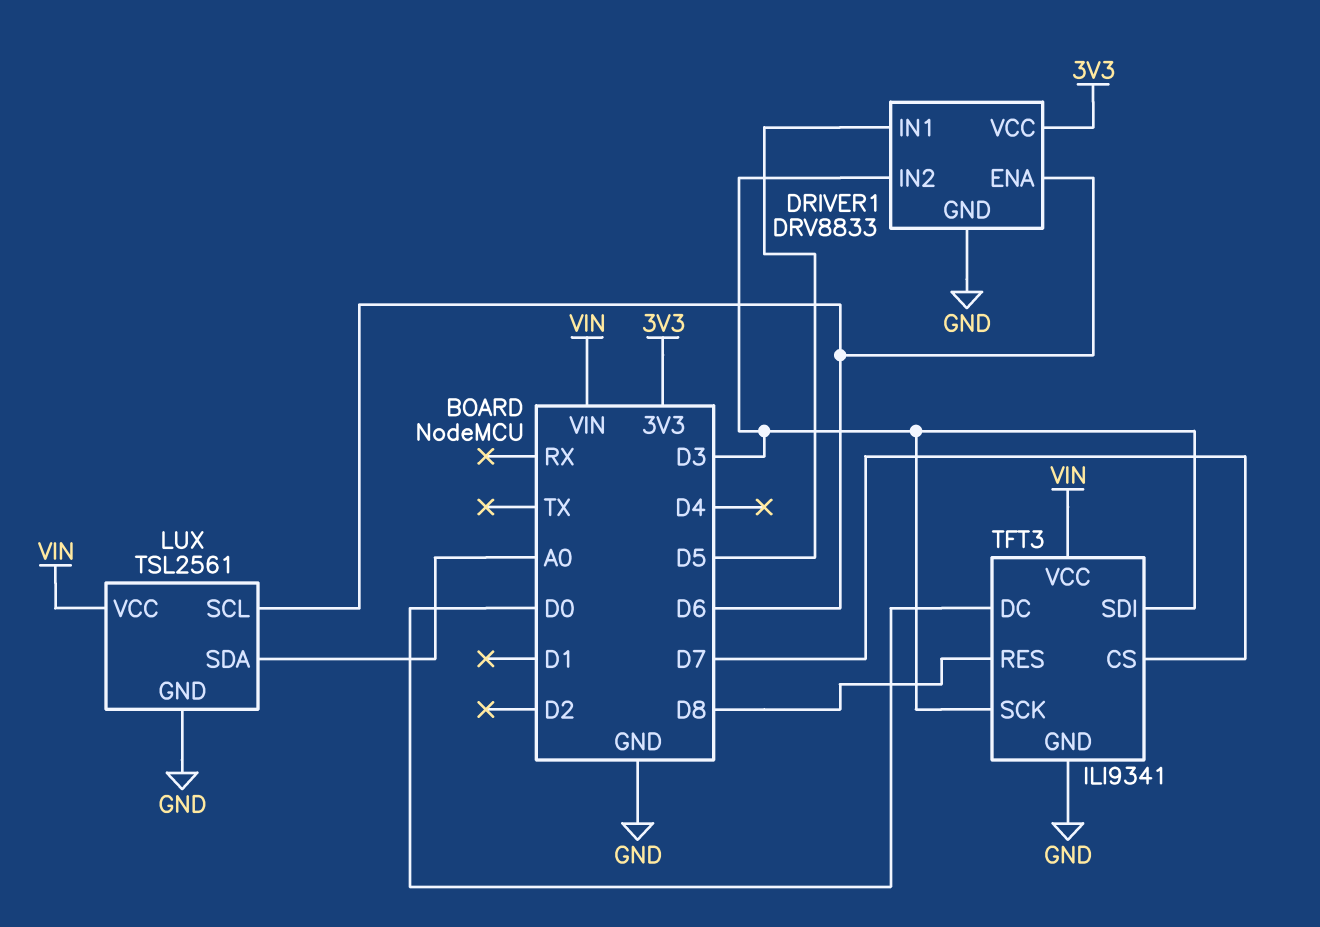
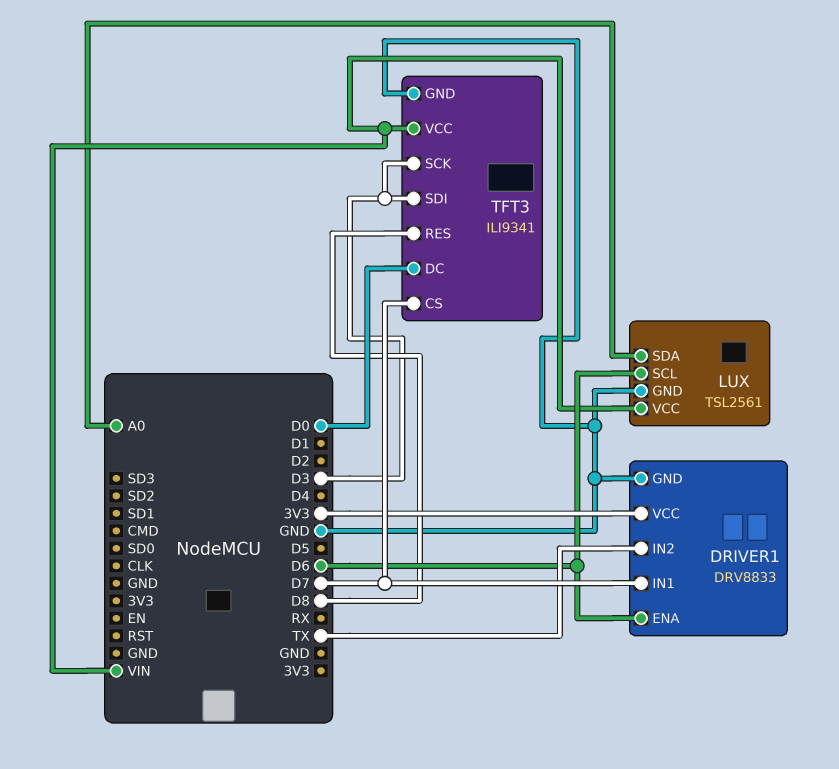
DRIVER1 pin IN1: D5 -> D7
DRIVER1 pin IN2: D3 -> TX

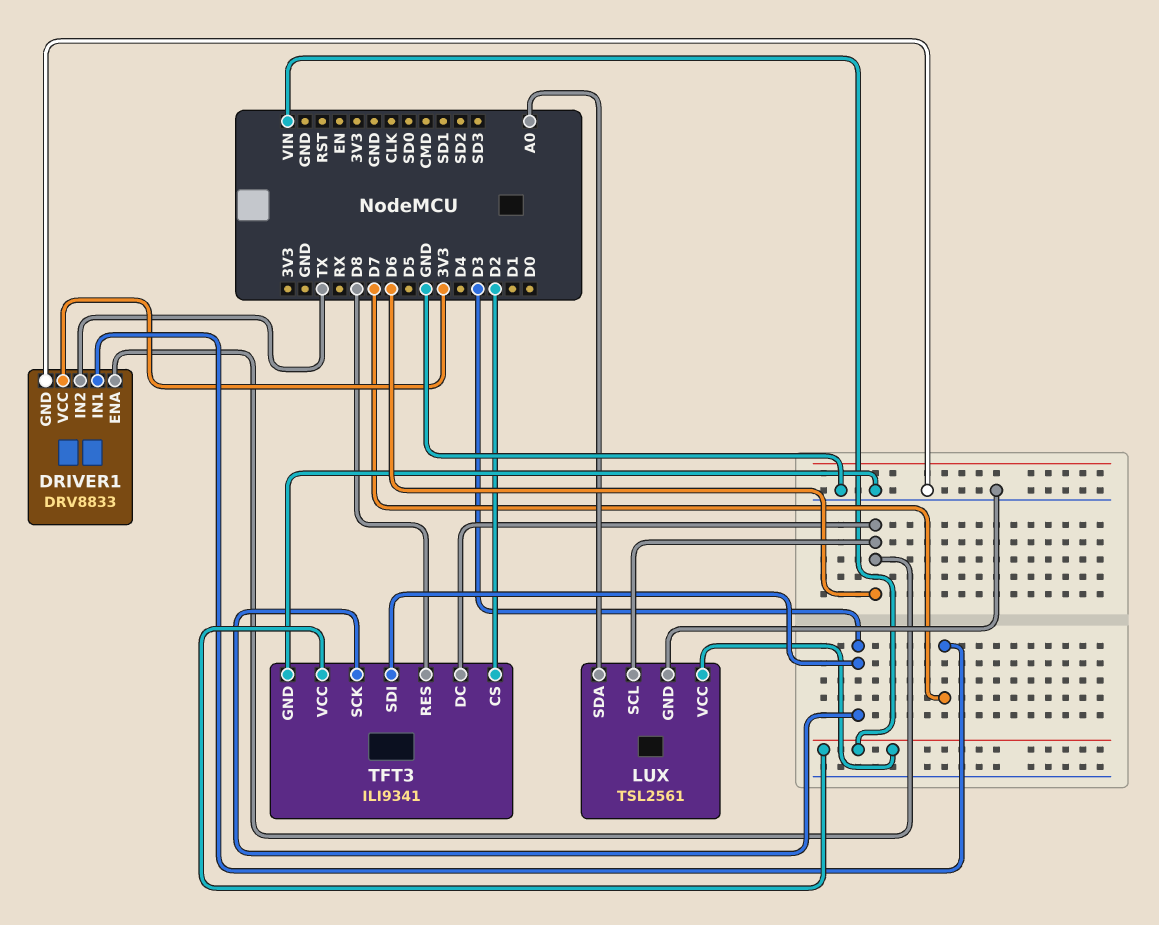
TFT3 pin CS: D7 -> D2
TFT3 pin DC: D0 -> D6

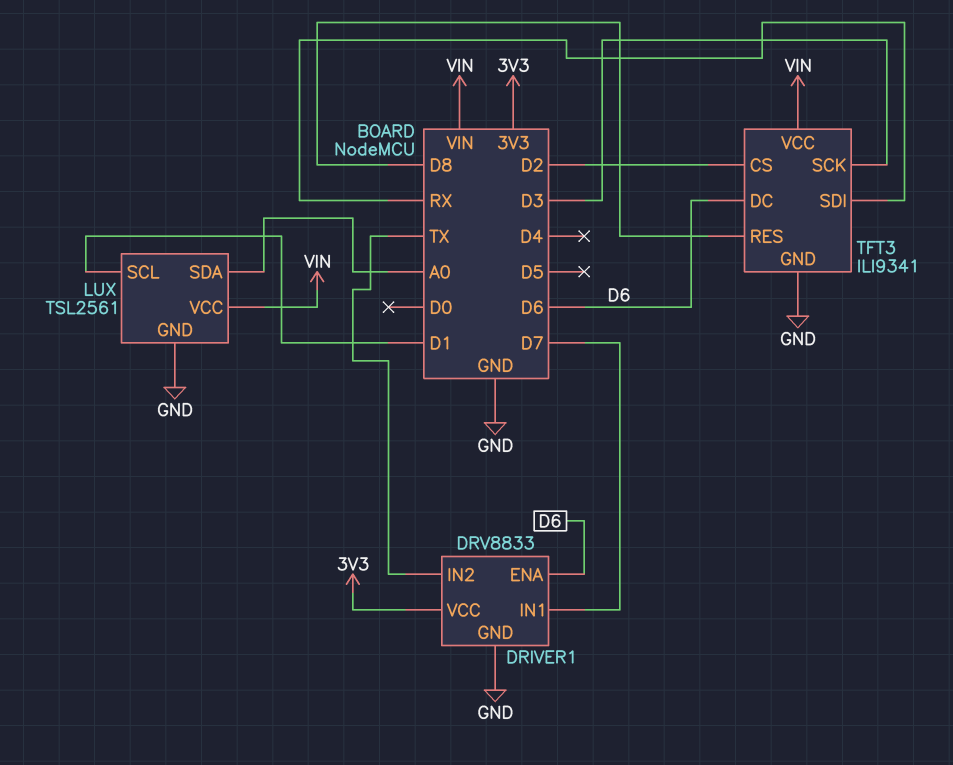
LUX pin SCL: D6 -> D1
TFT3 pin SDI: D3 -> RX

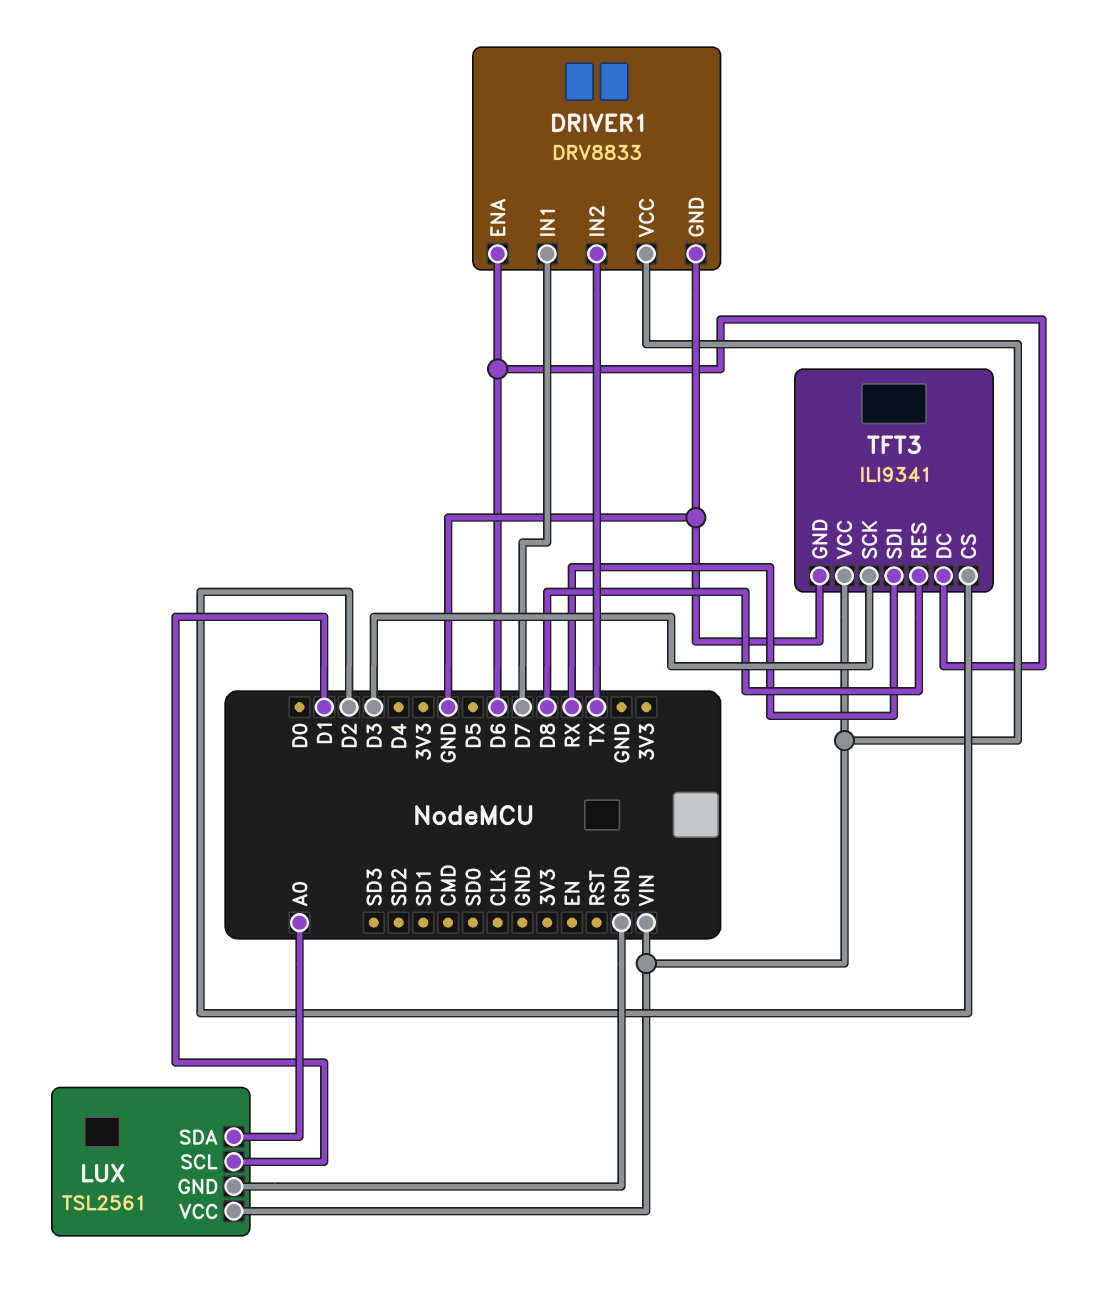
DRIVER1 pin VCC: 3V3 -> VIN

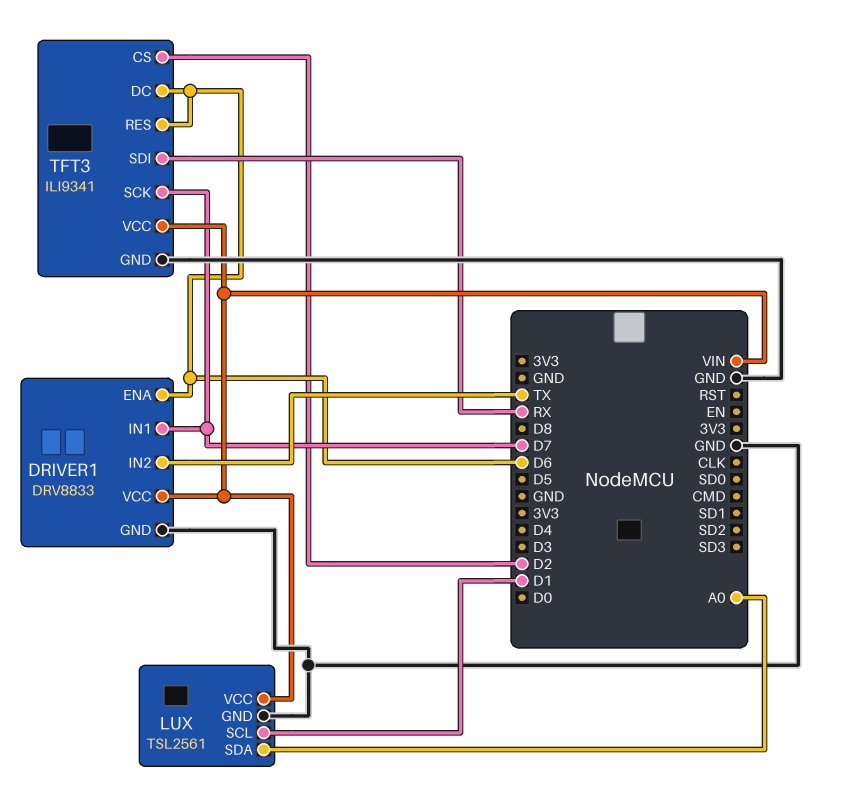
TFT3 pin RES: D8 -> D6
TFT3 pin SCK: D3 -> D7

